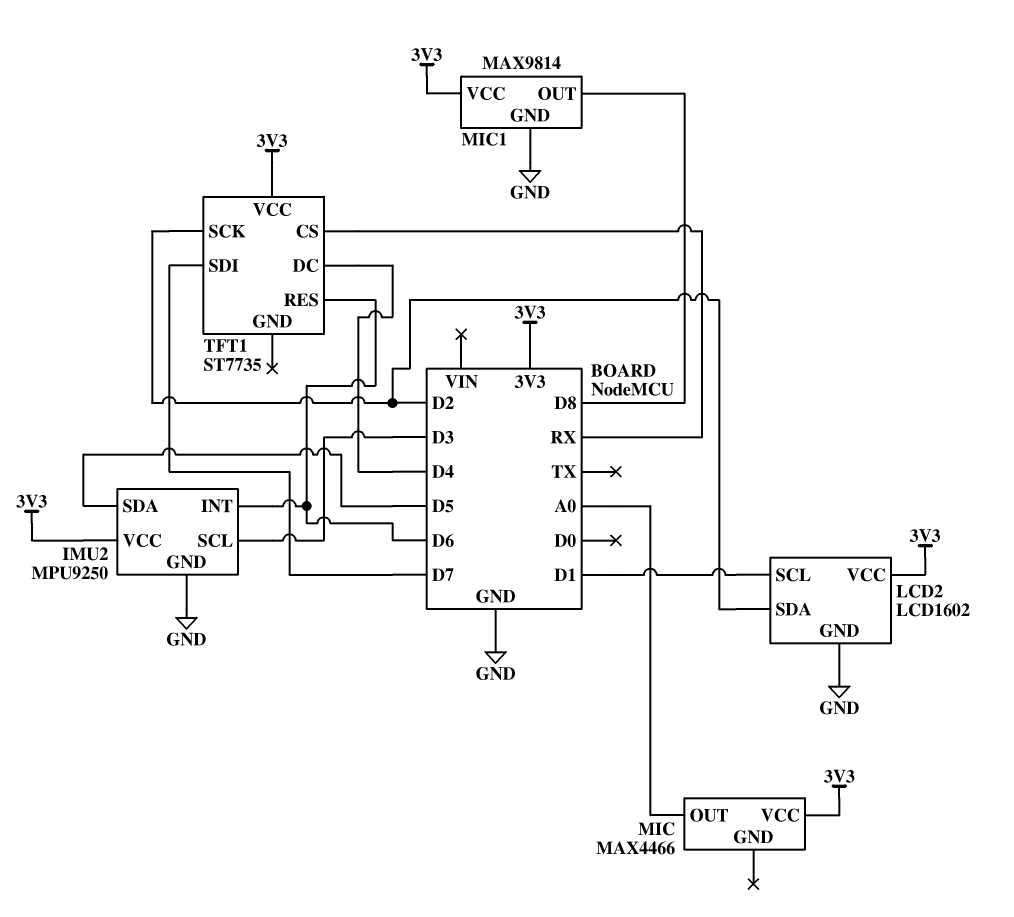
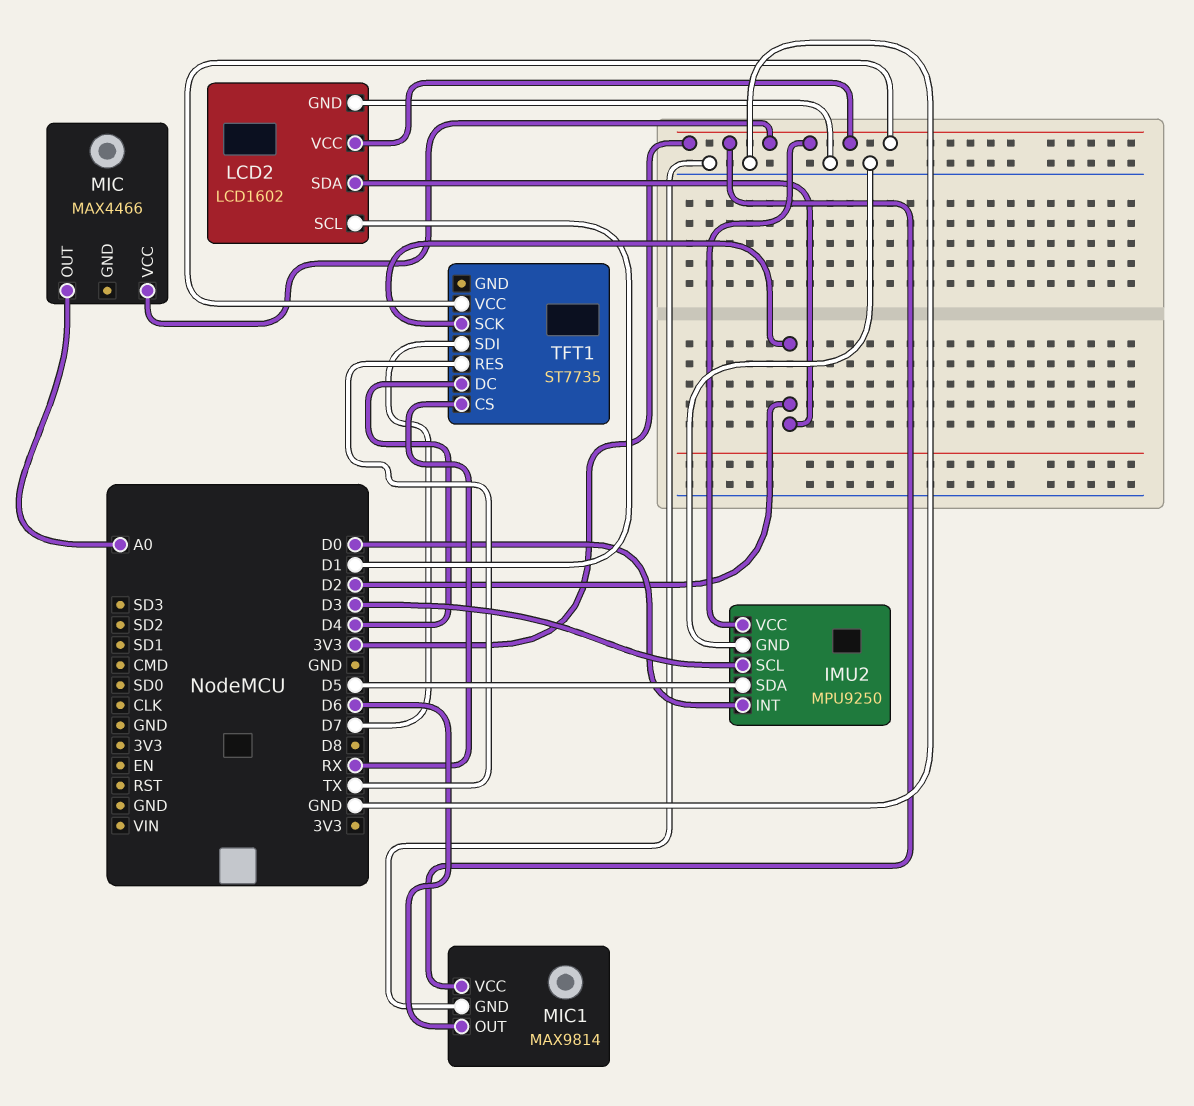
IMU2 pin INT: D6 -> D0
MIC1 pin OUT: D8 -> D6
TFT1 pin RES: D6 -> TX

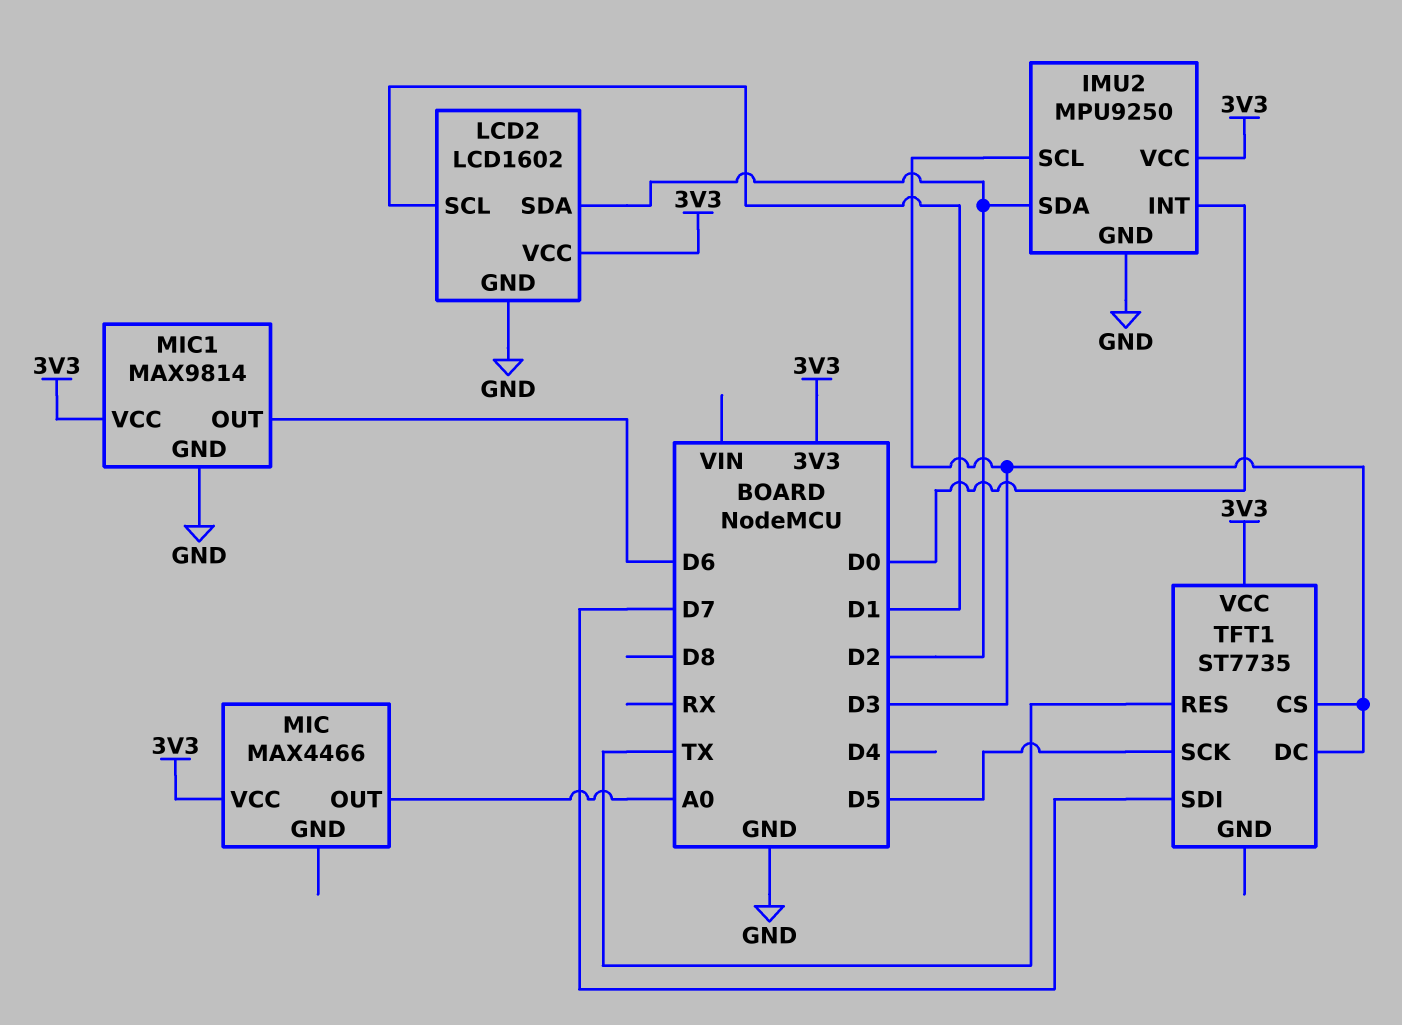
IMU2 pin SDA: D5 -> D2
TFT1 pin CS: RX -> D3
TFT1 pin DC: D4 -> D3
TFT1 pin SCK: D2 -> D5

